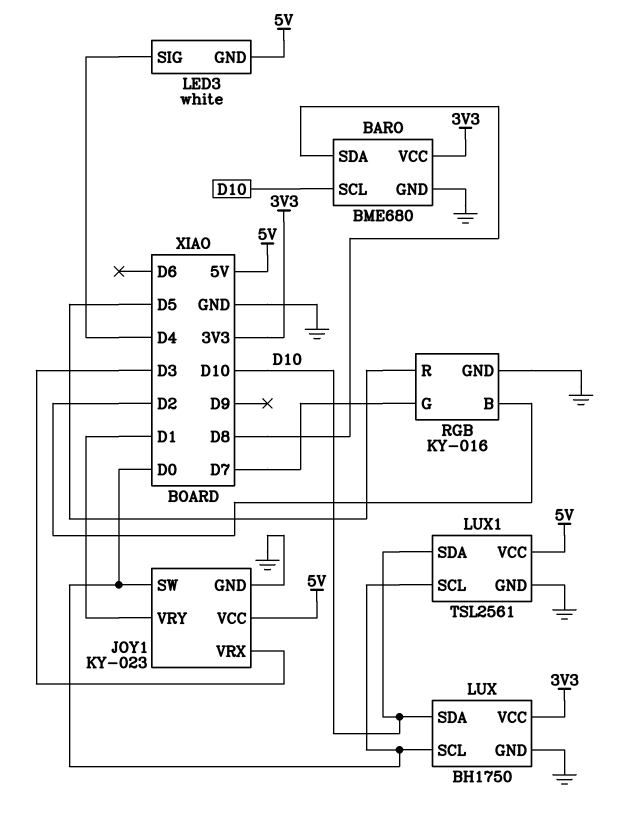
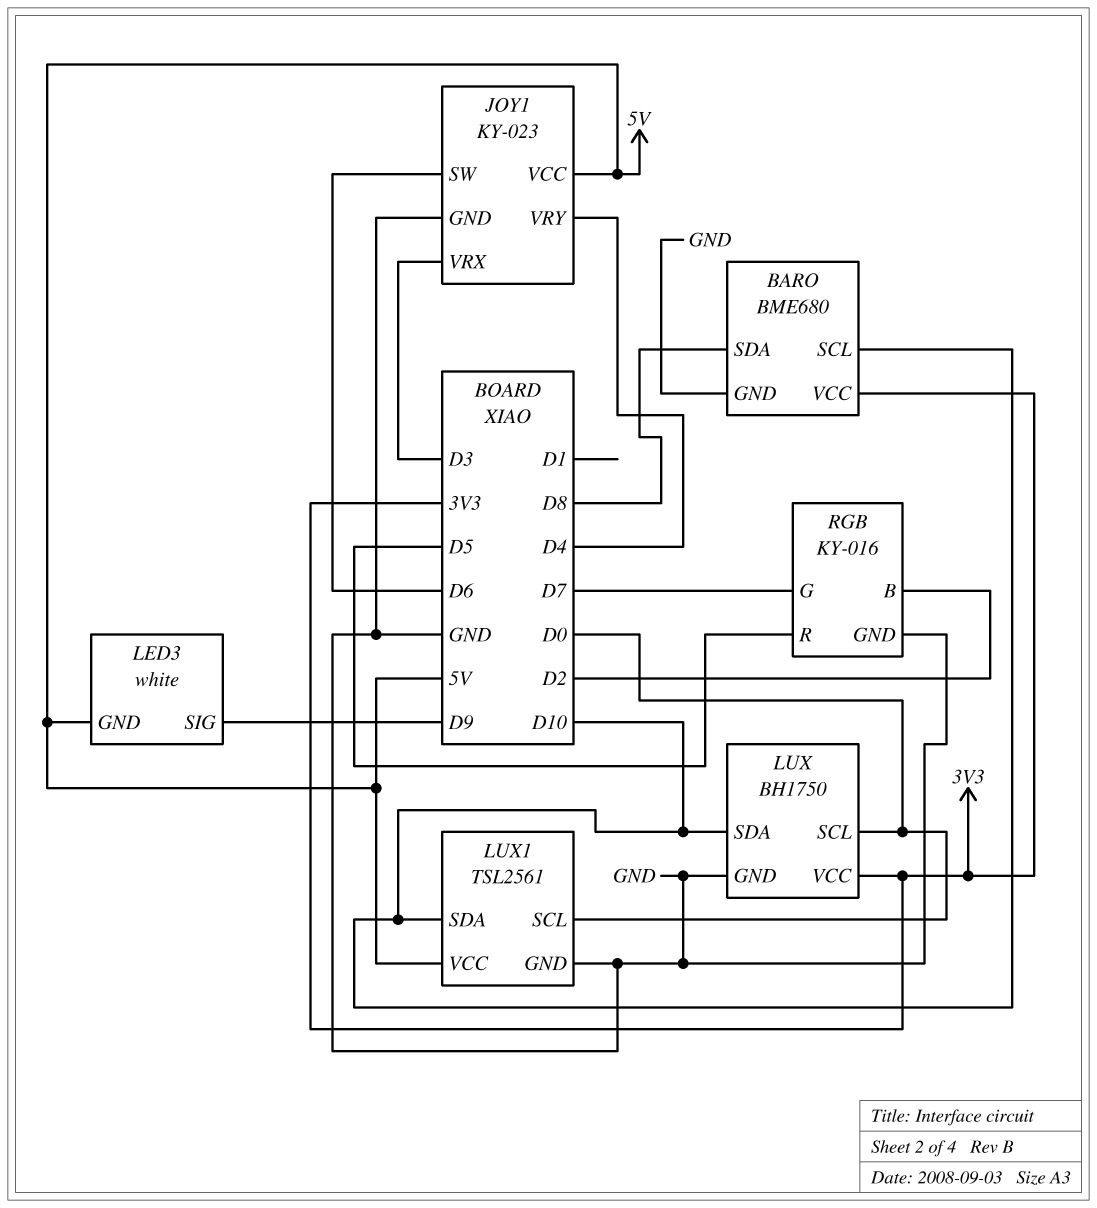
JOY1 pin SW: D0 -> D6
JOY1 pin VRY: D1 -> D4
LED3 pin SIG: D4 -> D9

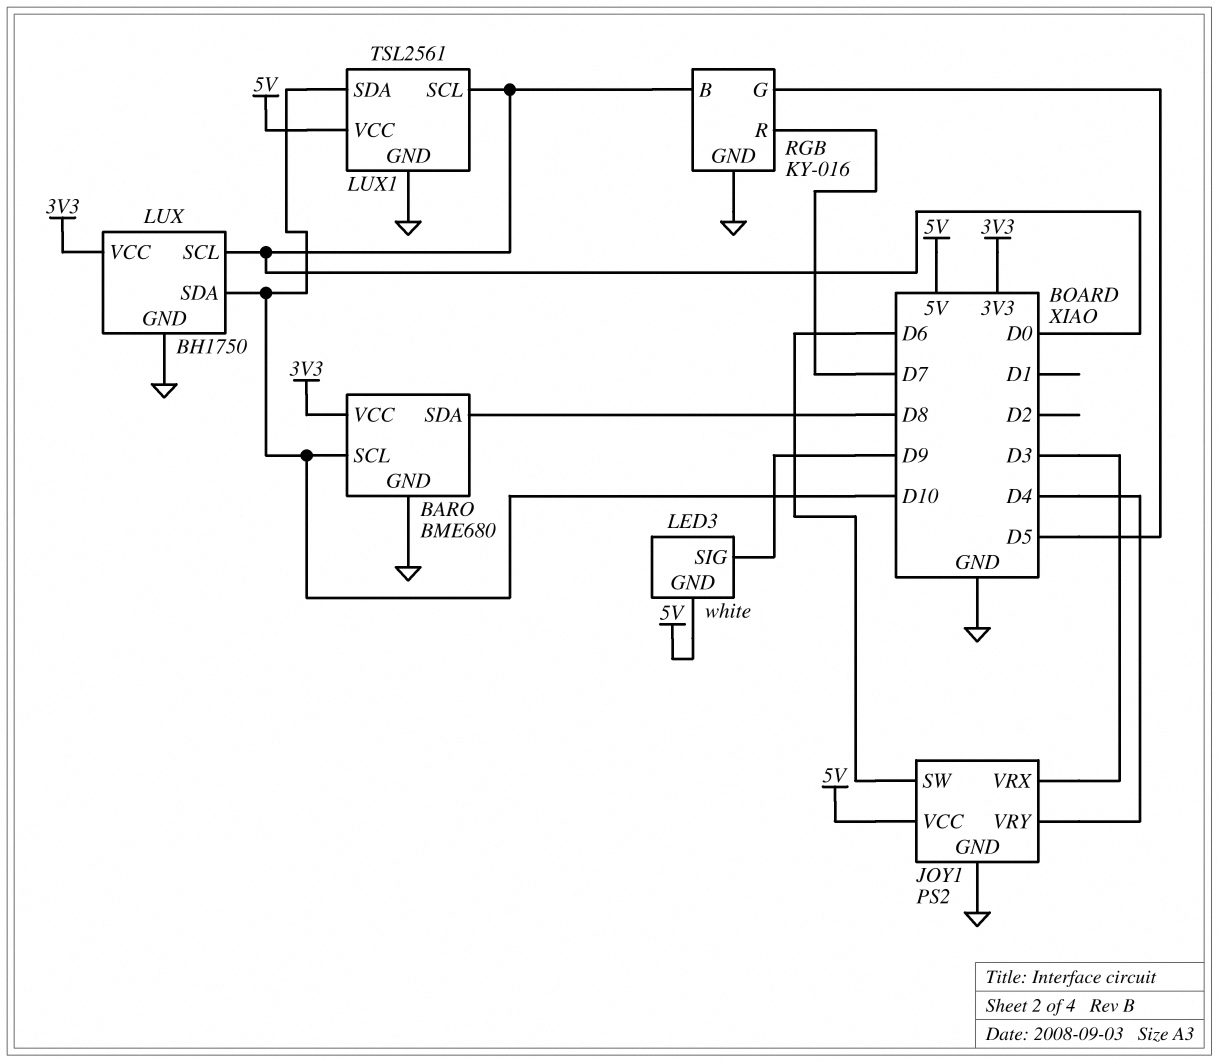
JOY1: KY-023 -> PS2
RGB pin B: D2 -> D0
RGB pin G: D7 -> D5
RGB pin R: D5 -> D7

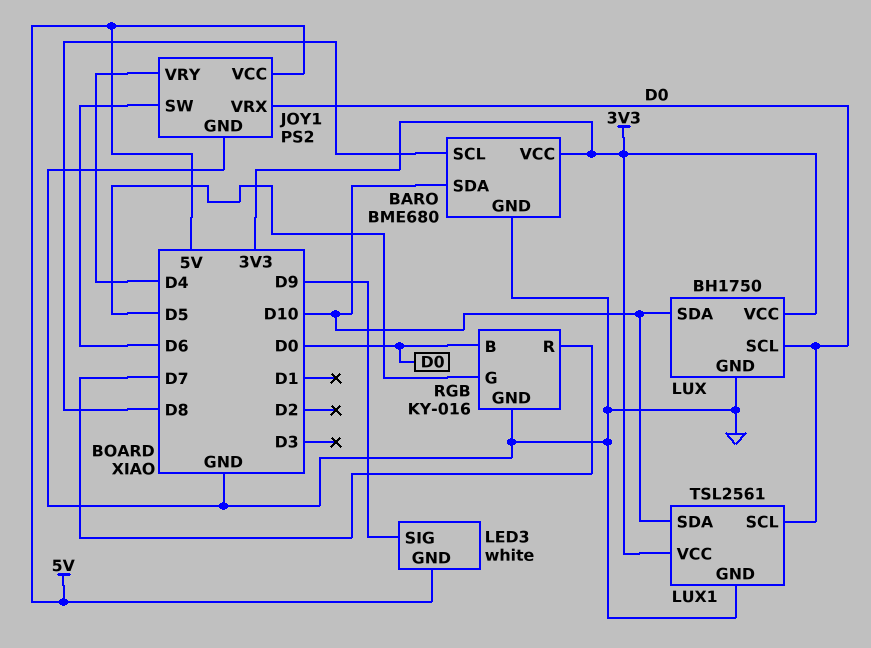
BARO pin SCL: D10 -> D8
BARO pin SDA: D8 -> D10
JOY1 pin VRX: D3 -> D0
LUX1 pin VCC: 5V -> 3V3

